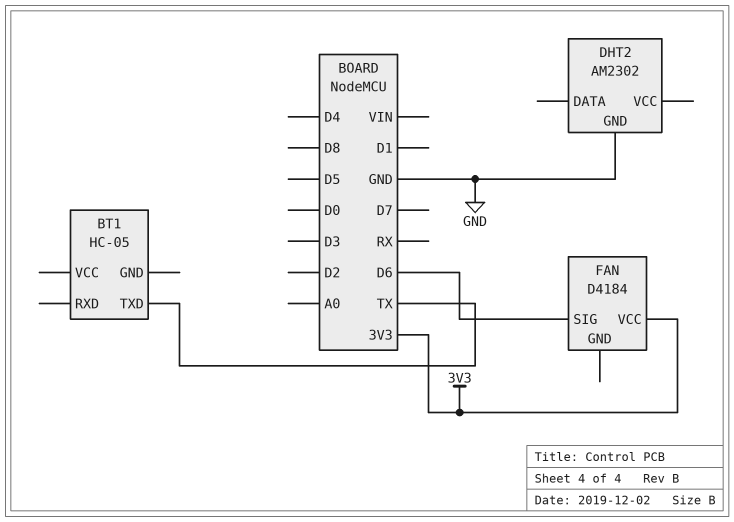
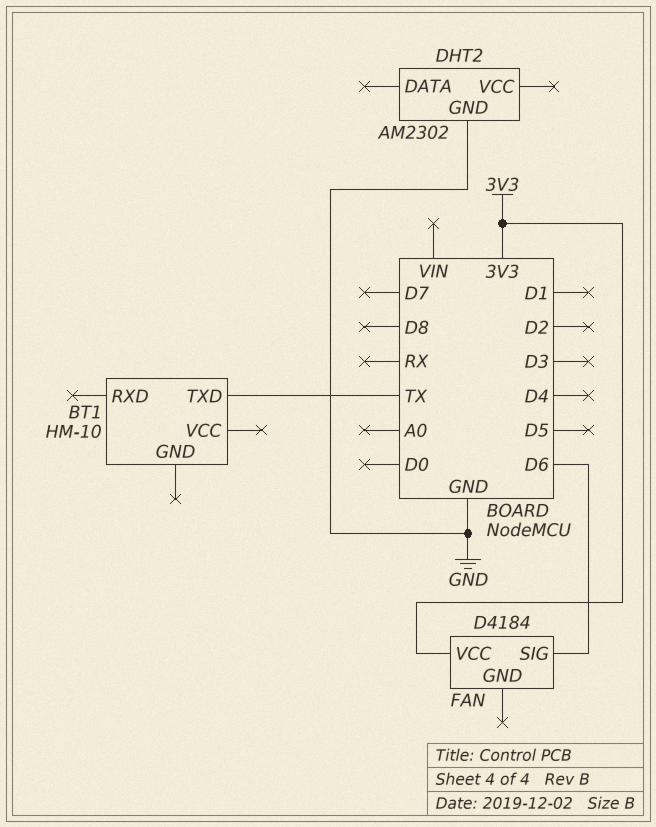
BT1: HC-05 -> HM-10

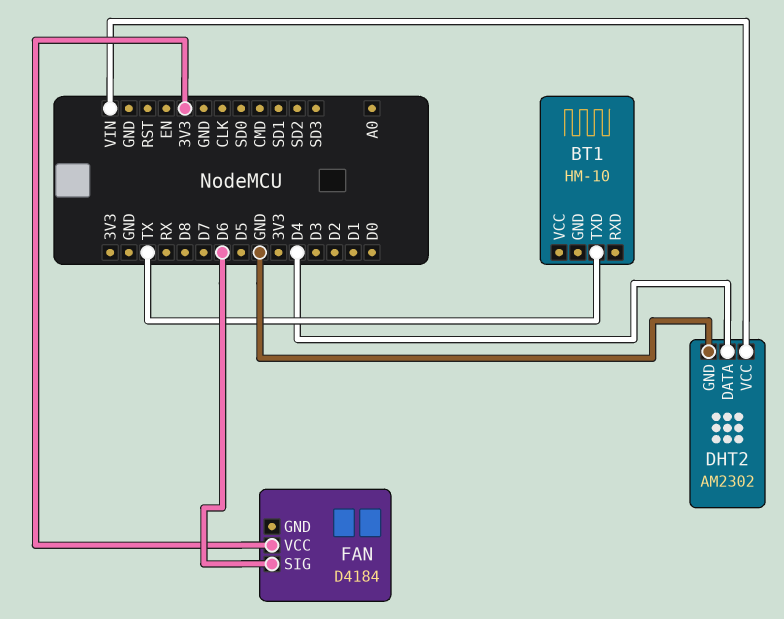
DHT2 pin DATA: none -> D4
DHT2 pin VCC: none -> VIN

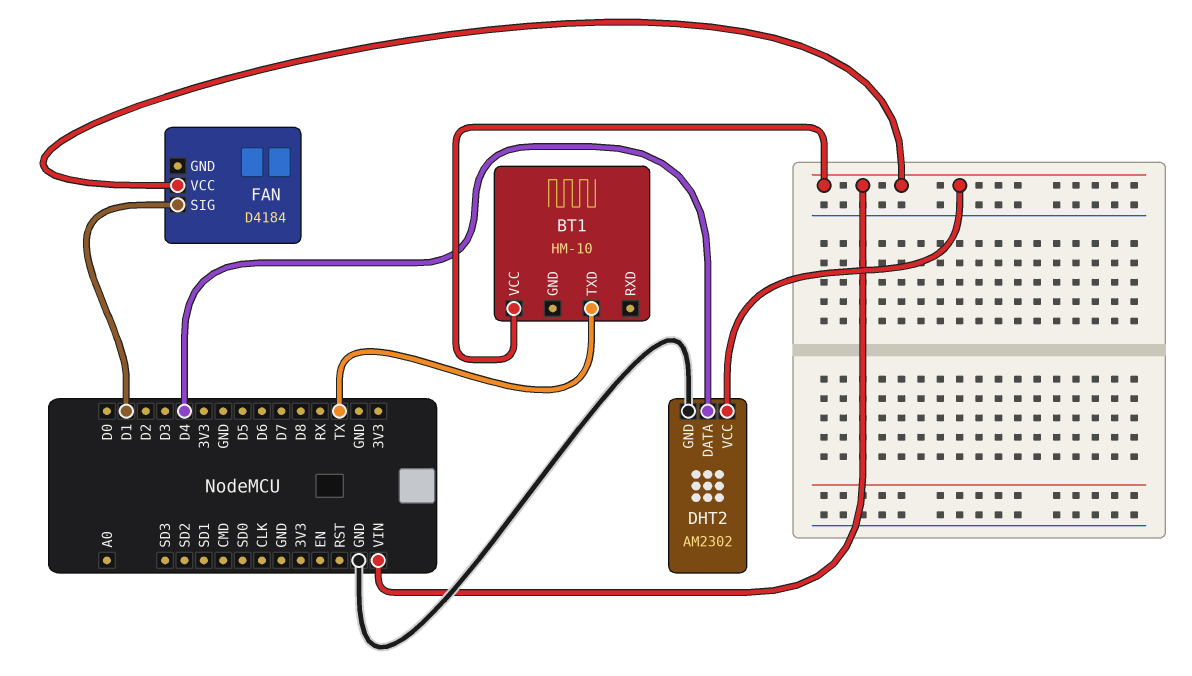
BT1 pin VCC: none -> VIN
FAN pin SIG: D6 -> D1
FAN pin VCC: 3V3 -> VIN

